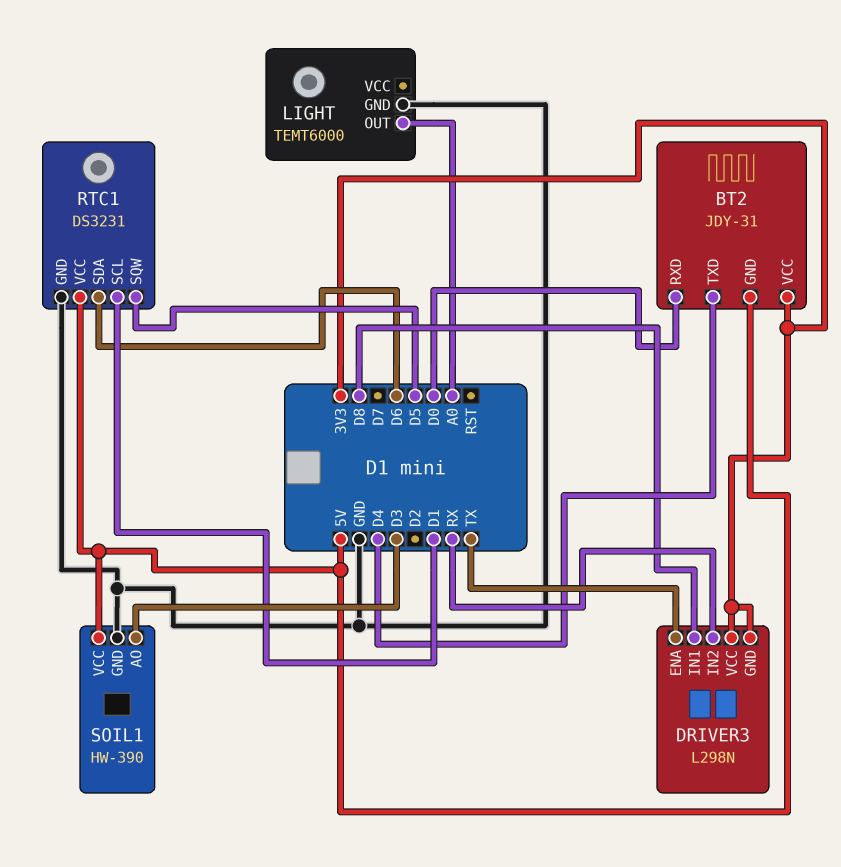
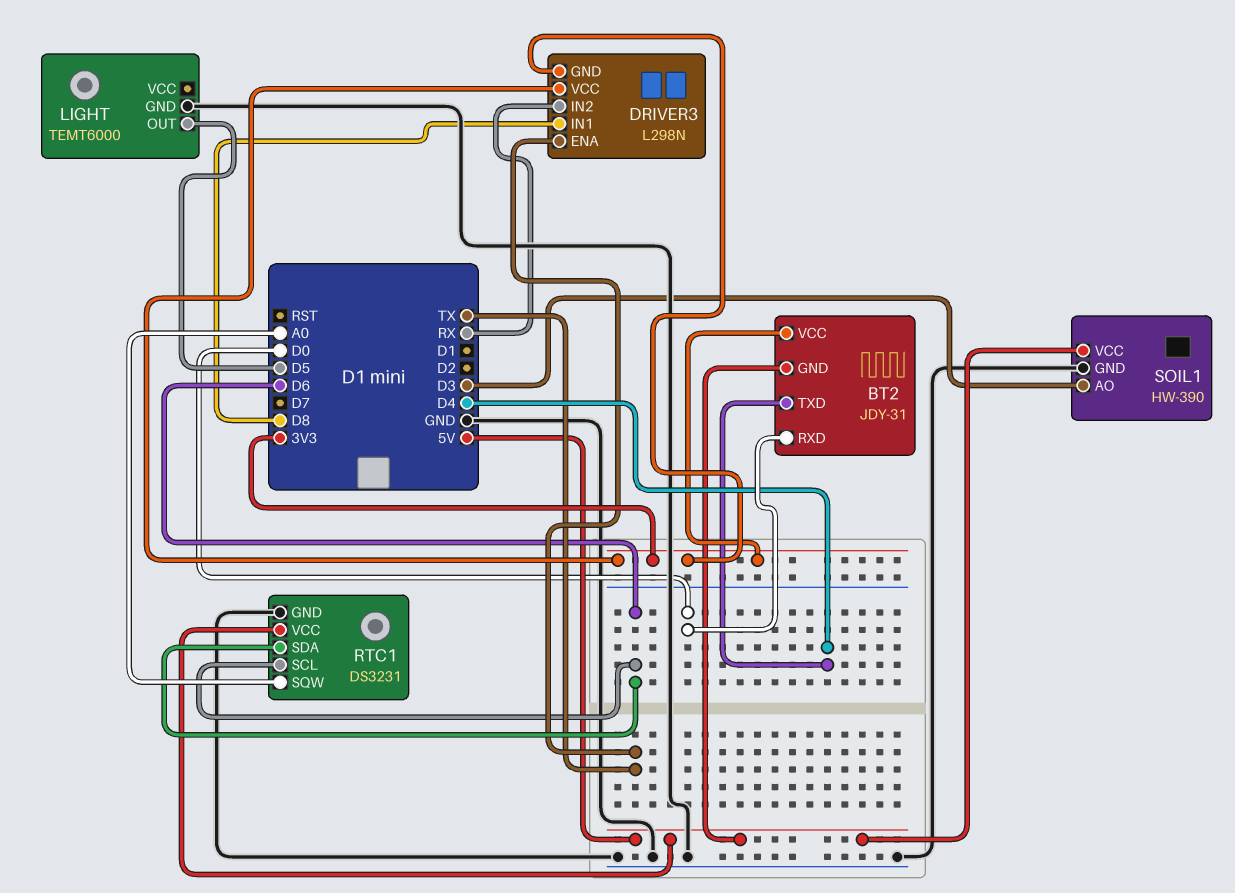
LIGHT pin OUT: A0 -> D5
RTC1 pin SCL: D1 -> D6
RTC1 pin SQW: D5 -> A0

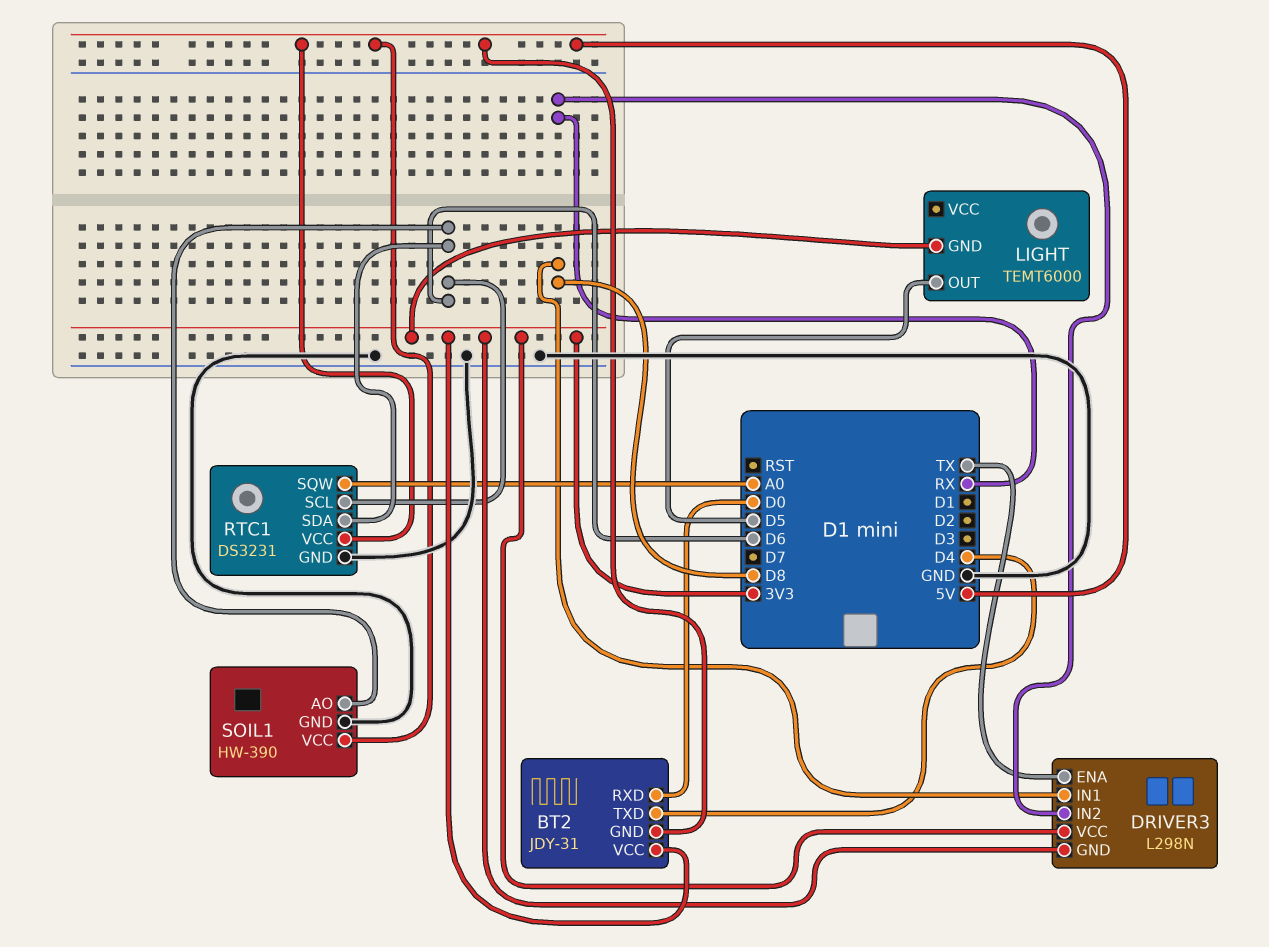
LIGHT pin GND: GND -> 3V3
SOIL1 pin AO: D3 -> D6

